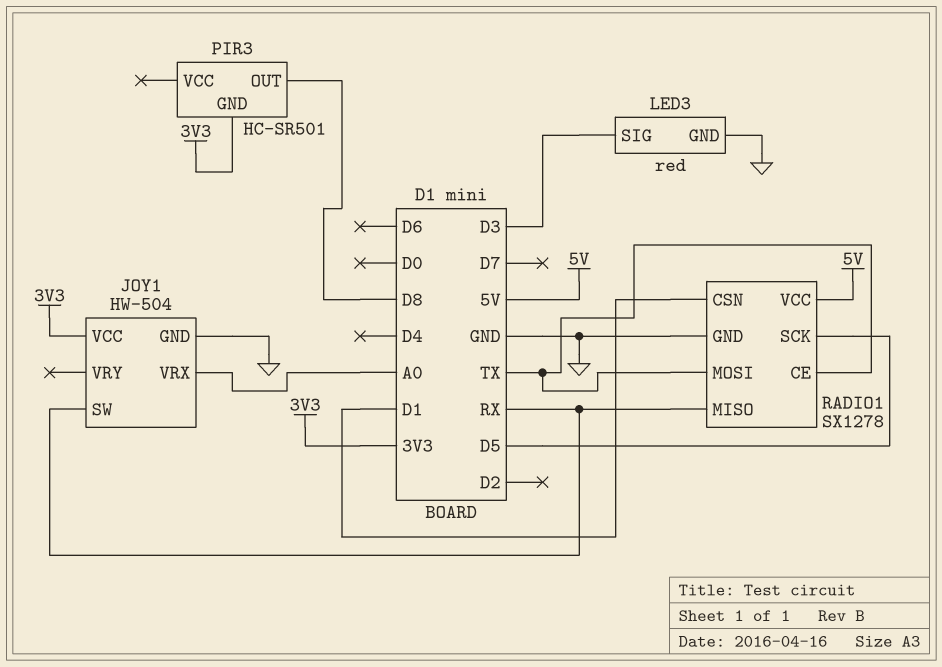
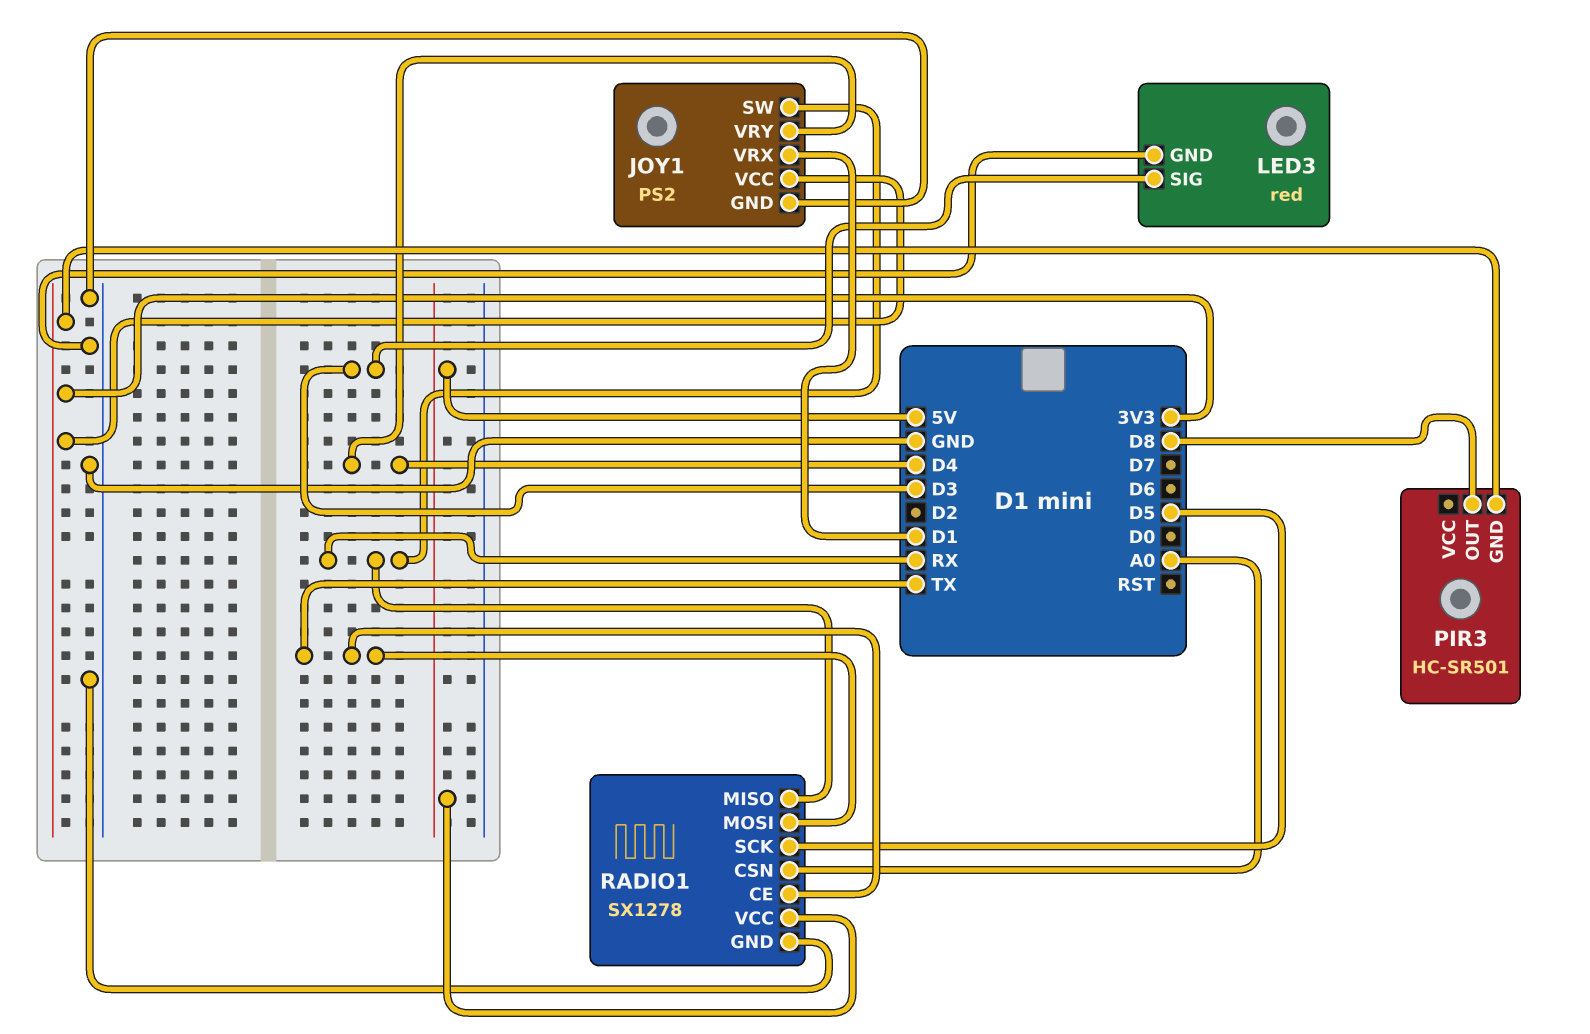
JOY1: HW-504 -> PS2
JOY1 pin VRX: A0 -> D1
JOY1 pin VRY: none -> D4
RADIO1 pin CSN: D1 -> A0

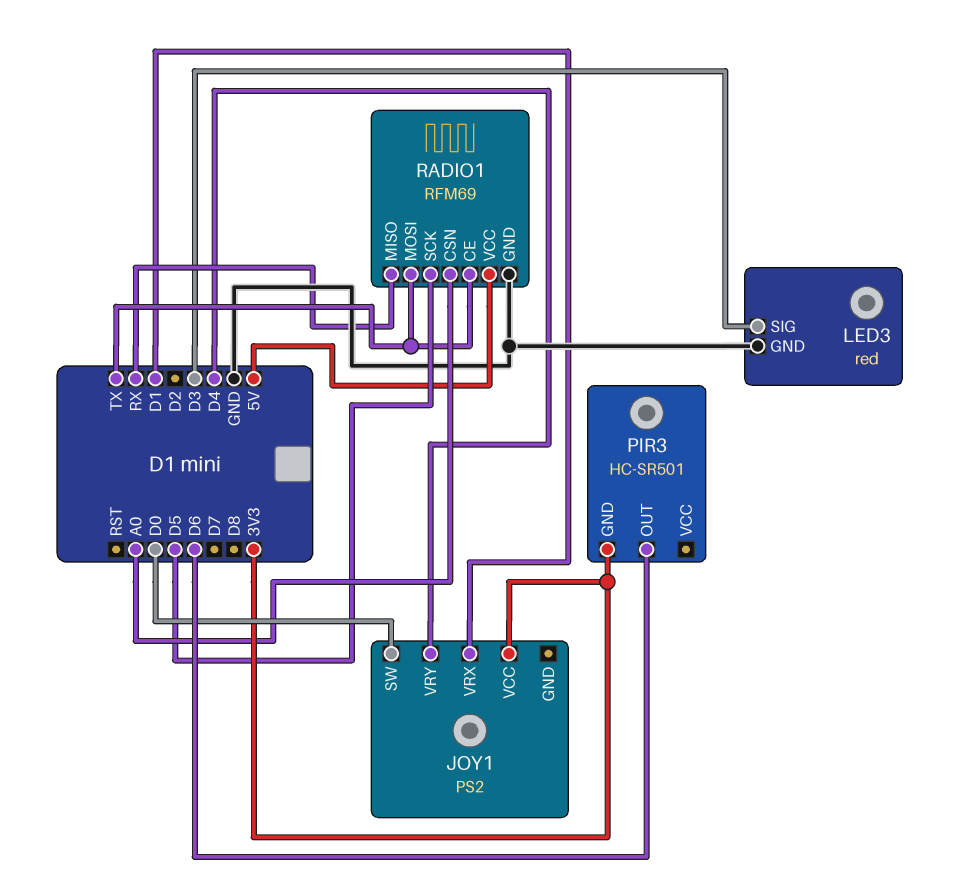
JOY1 pin GND: GND -> none
JOY1 pin SW: RX -> D0
PIR3 pin OUT: D8 -> D6
RADIO1: SX1278 -> RFM69

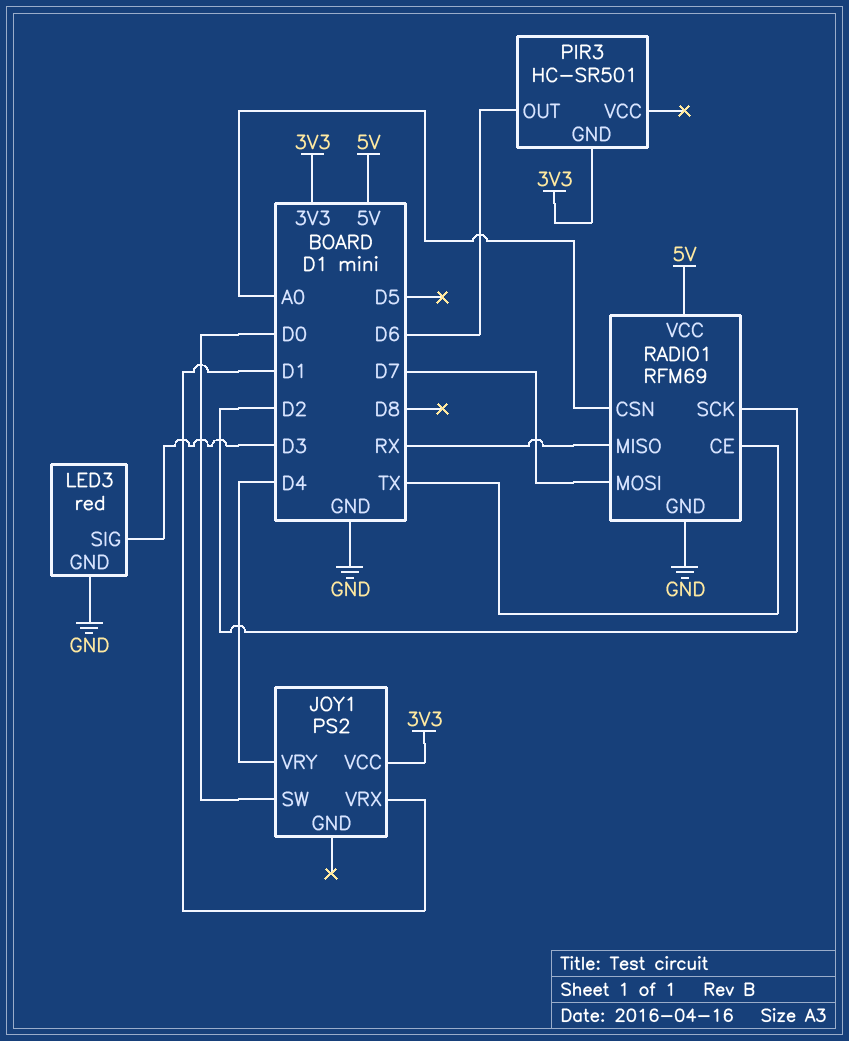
RADIO1 pin MOSI: TX -> D7
RADIO1 pin SCK: D5 -> D2

